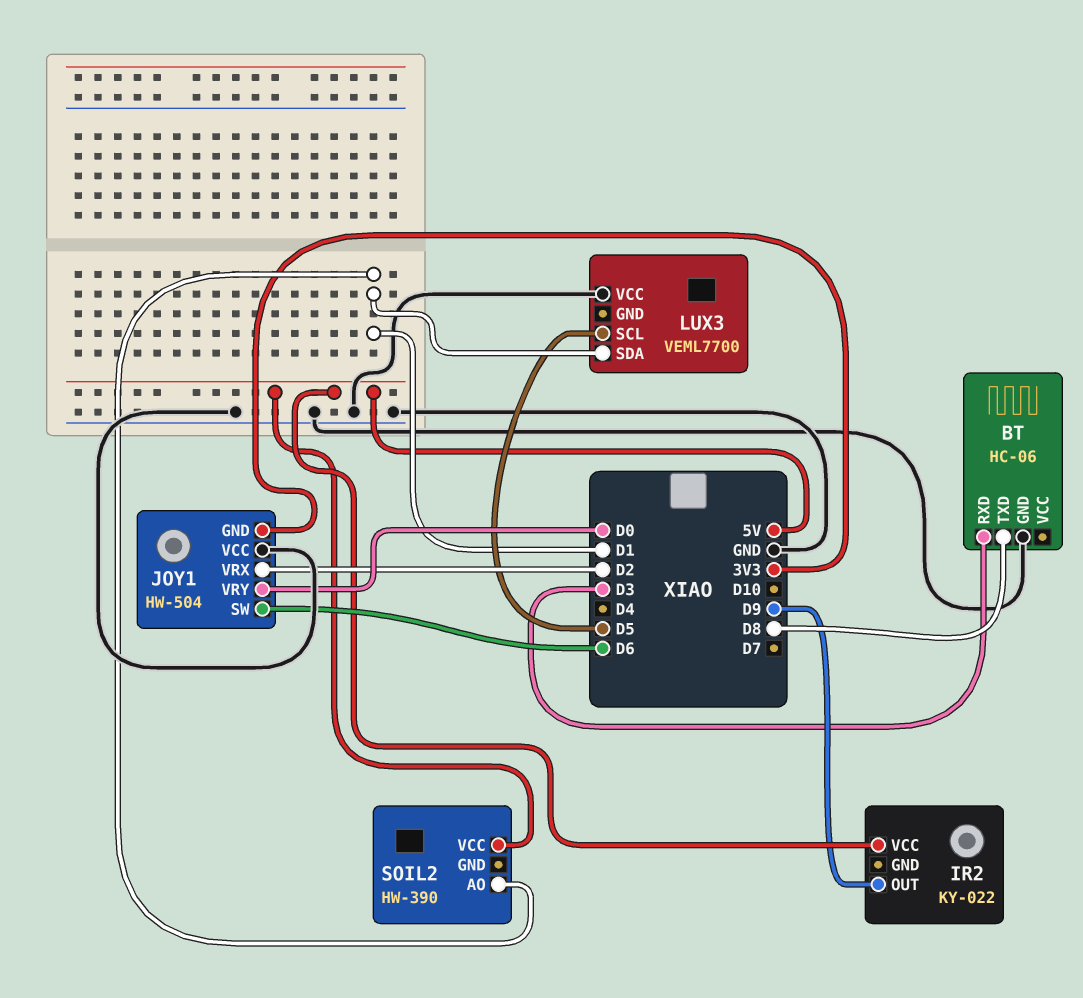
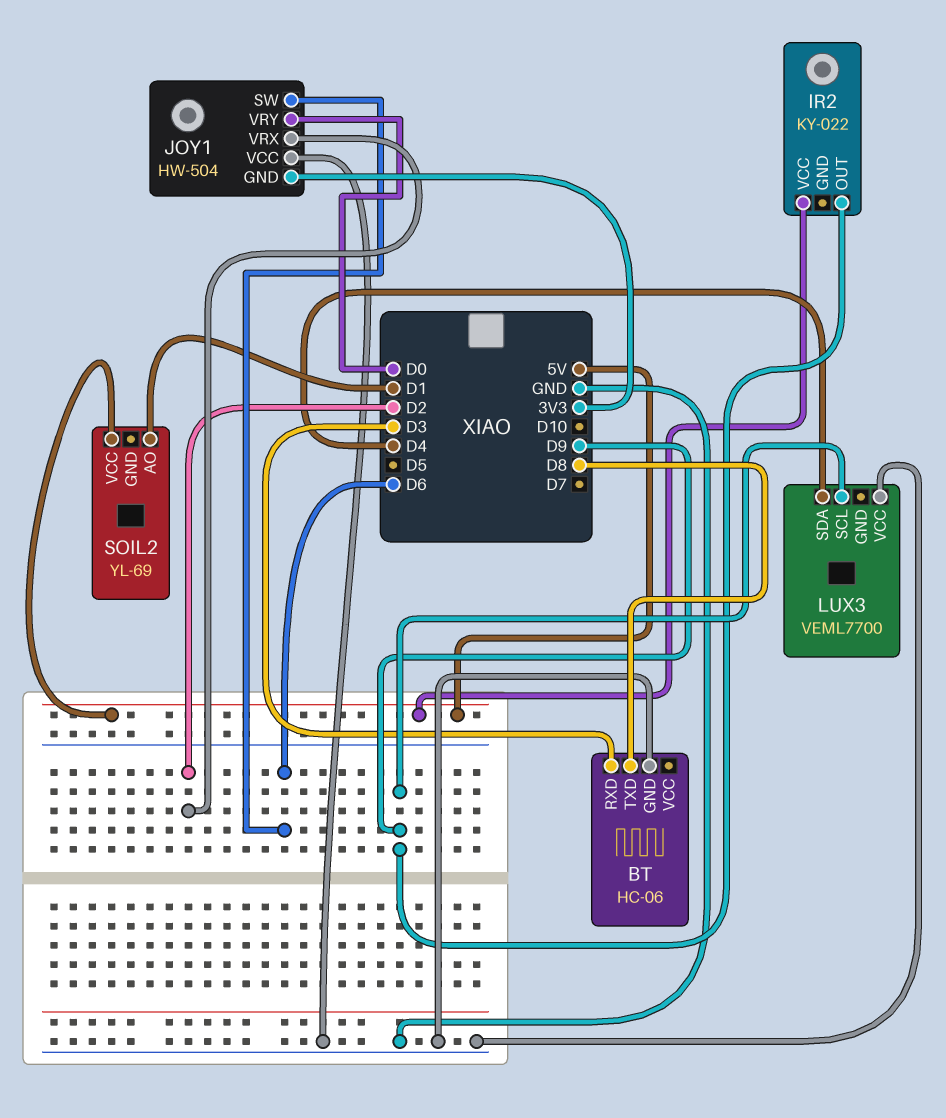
LUX3 pin SCL: D5 -> D9
LUX3 pin SDA: D1 -> D4
SOIL2: HW-390 -> YL-69

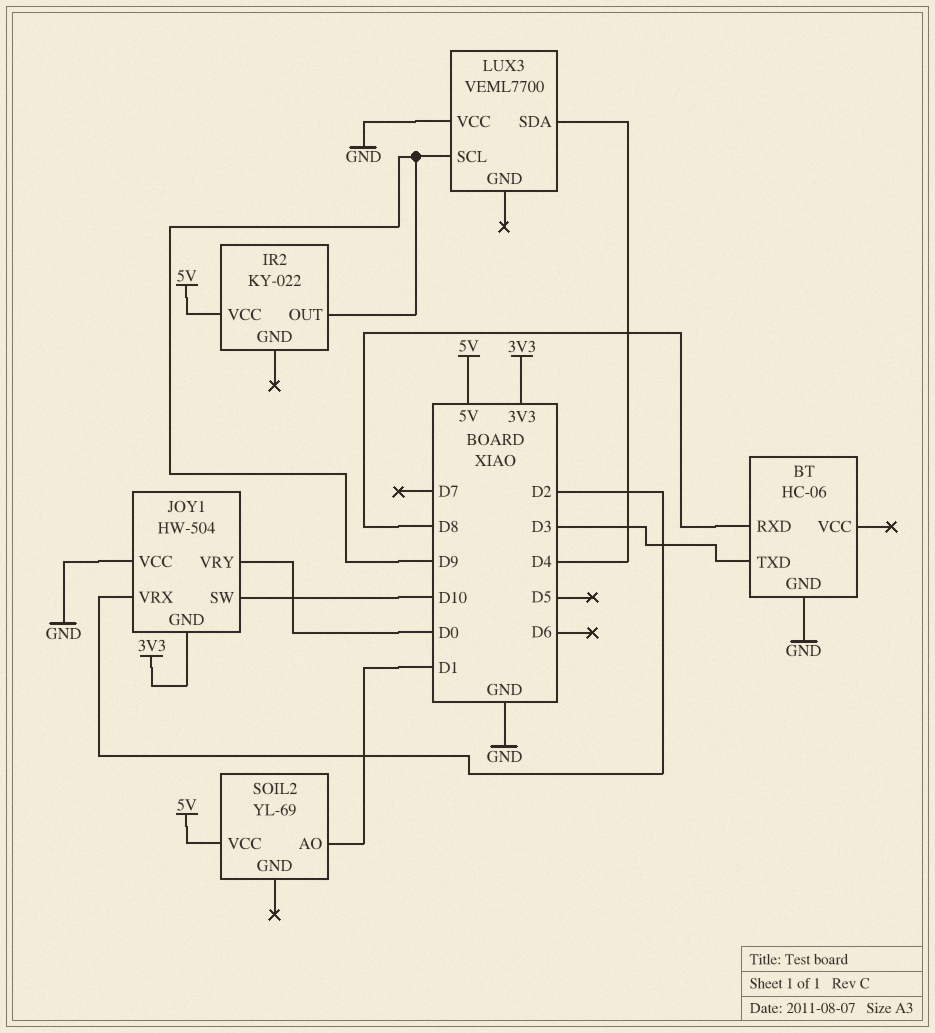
BT pin RXD: D3 -> D8
BT pin TXD: D8 -> D3
JOY1 pin SW: D6 -> D10

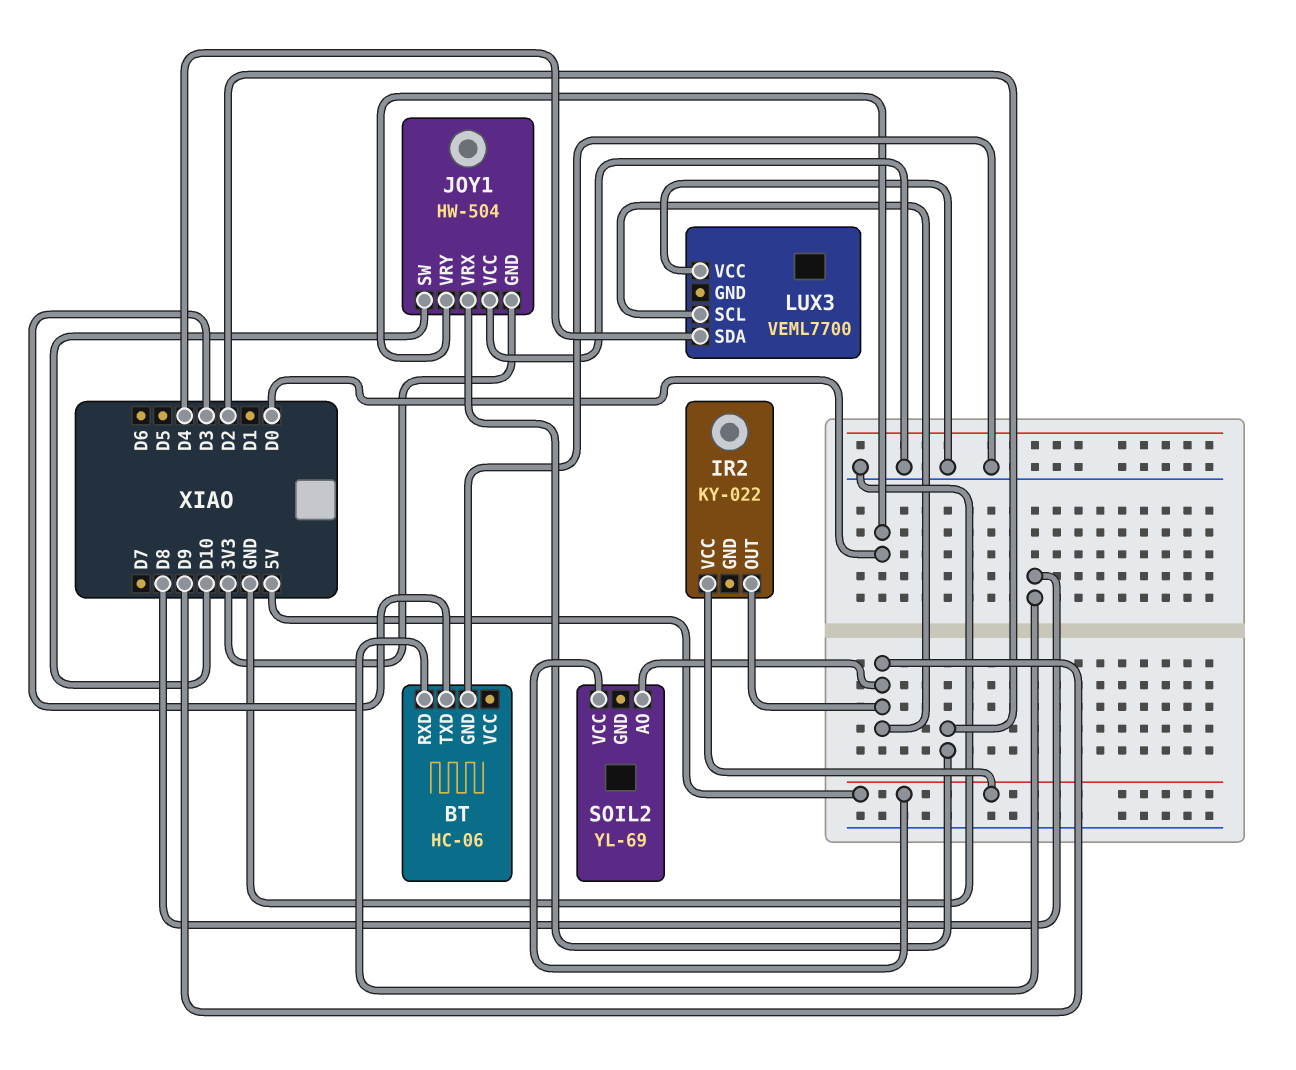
SOIL2 pin AO: D1 -> D9

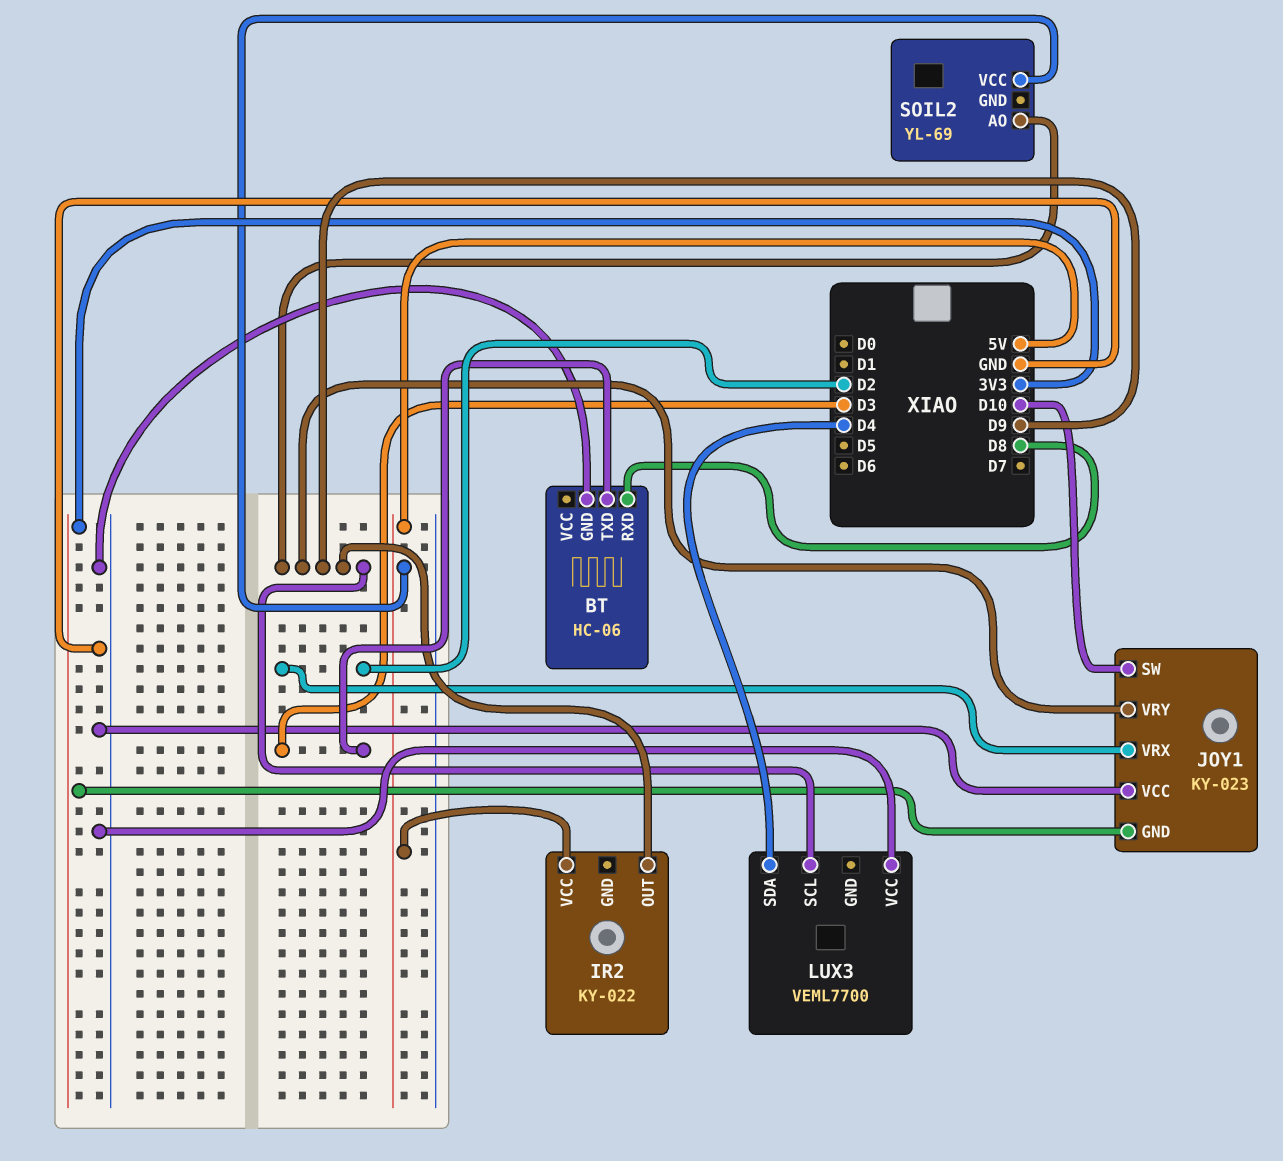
JOY1: HW-504 -> KY-023
JOY1 pin VRY: D0 -> D9

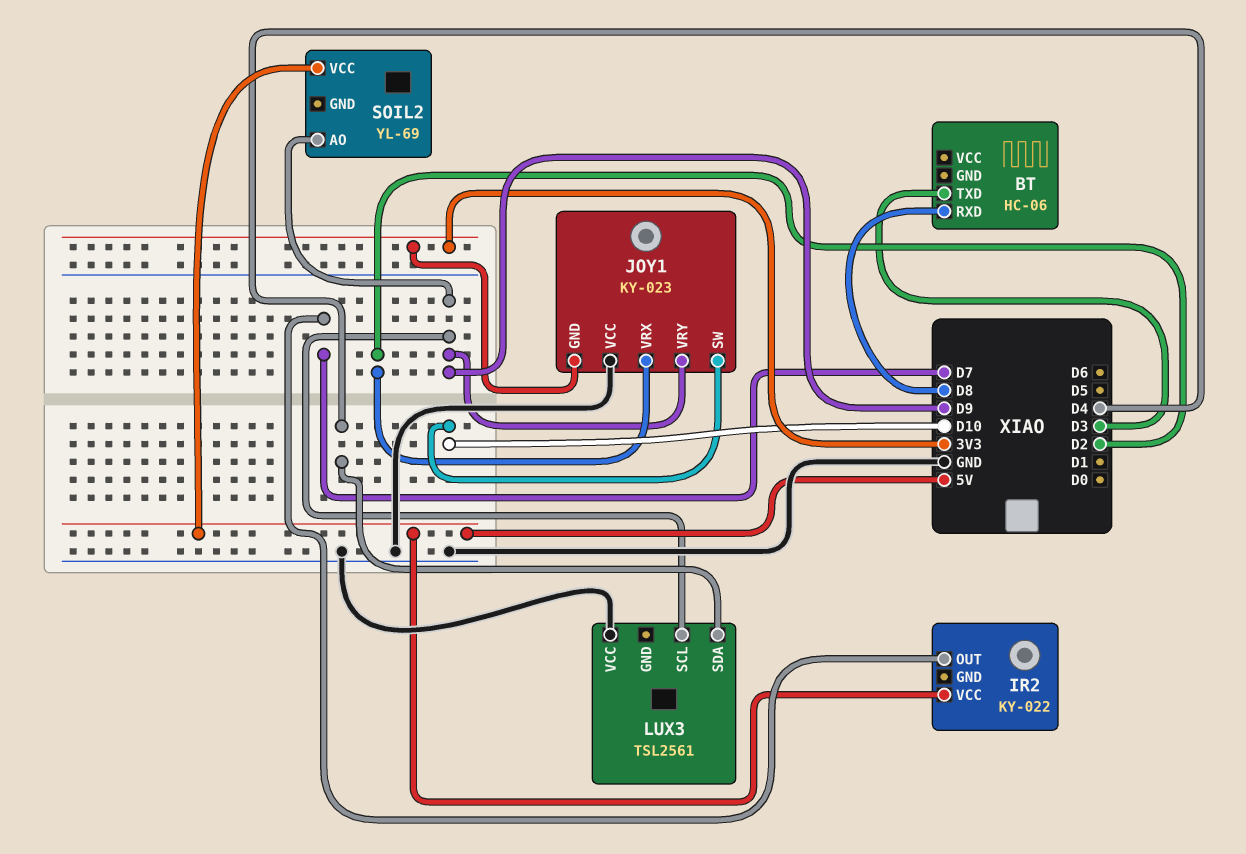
BT pin GND: GND -> none
IR2 pin OUT: D9 -> D7
LUX3: VEML7700 -> TSL2561

